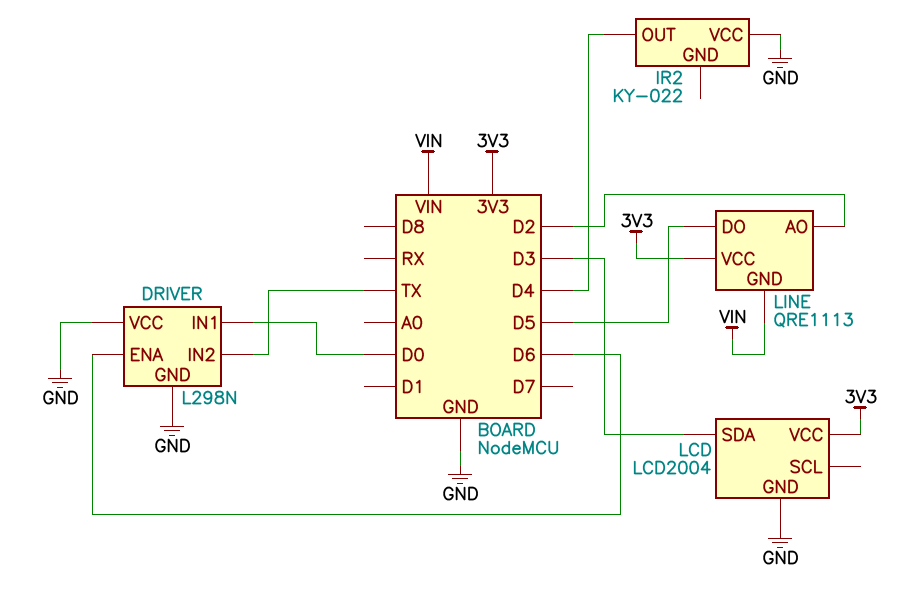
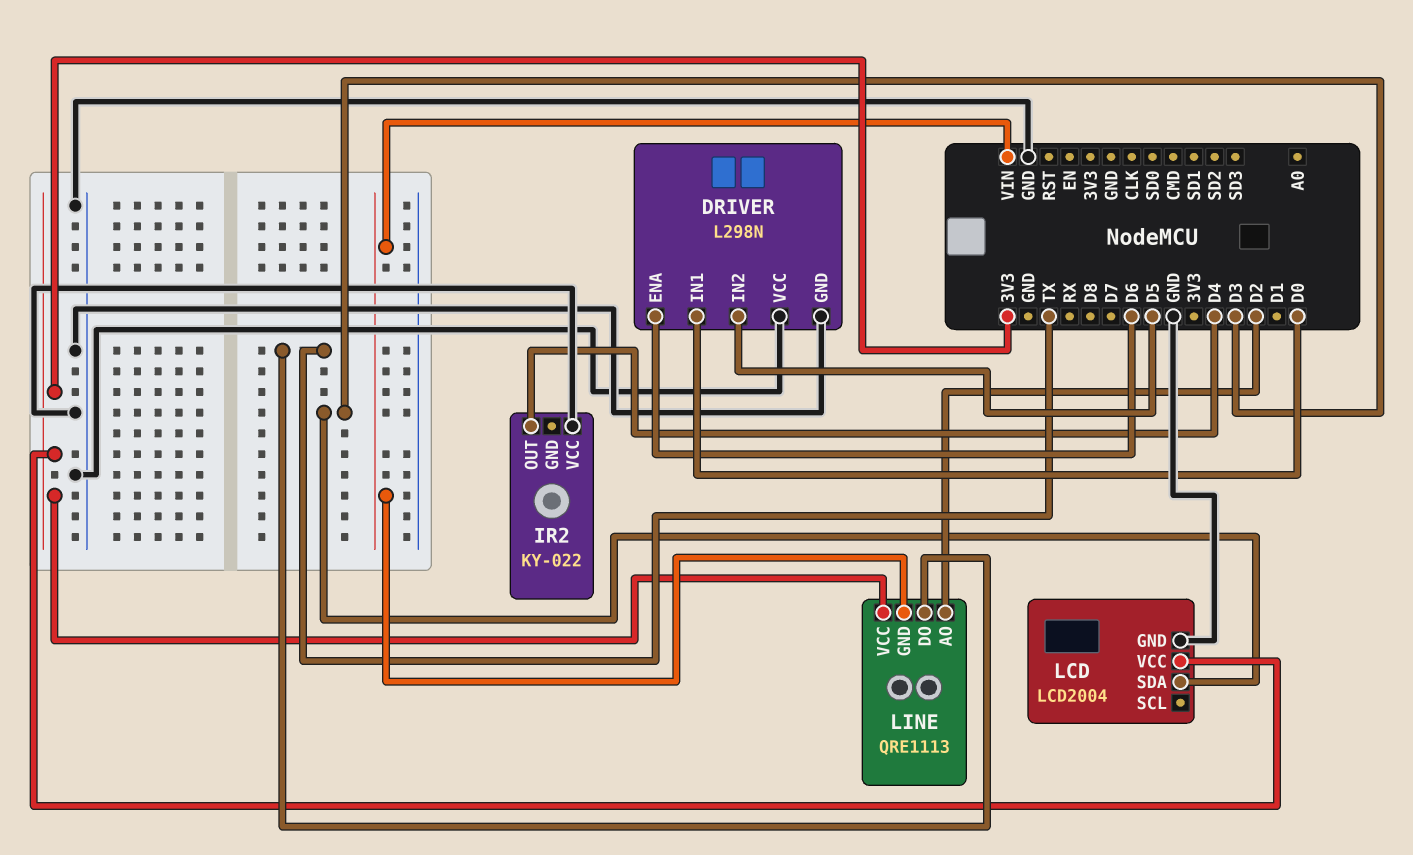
DRIVER pin IN2: TX -> D5
LINE pin DO: D5 -> TX

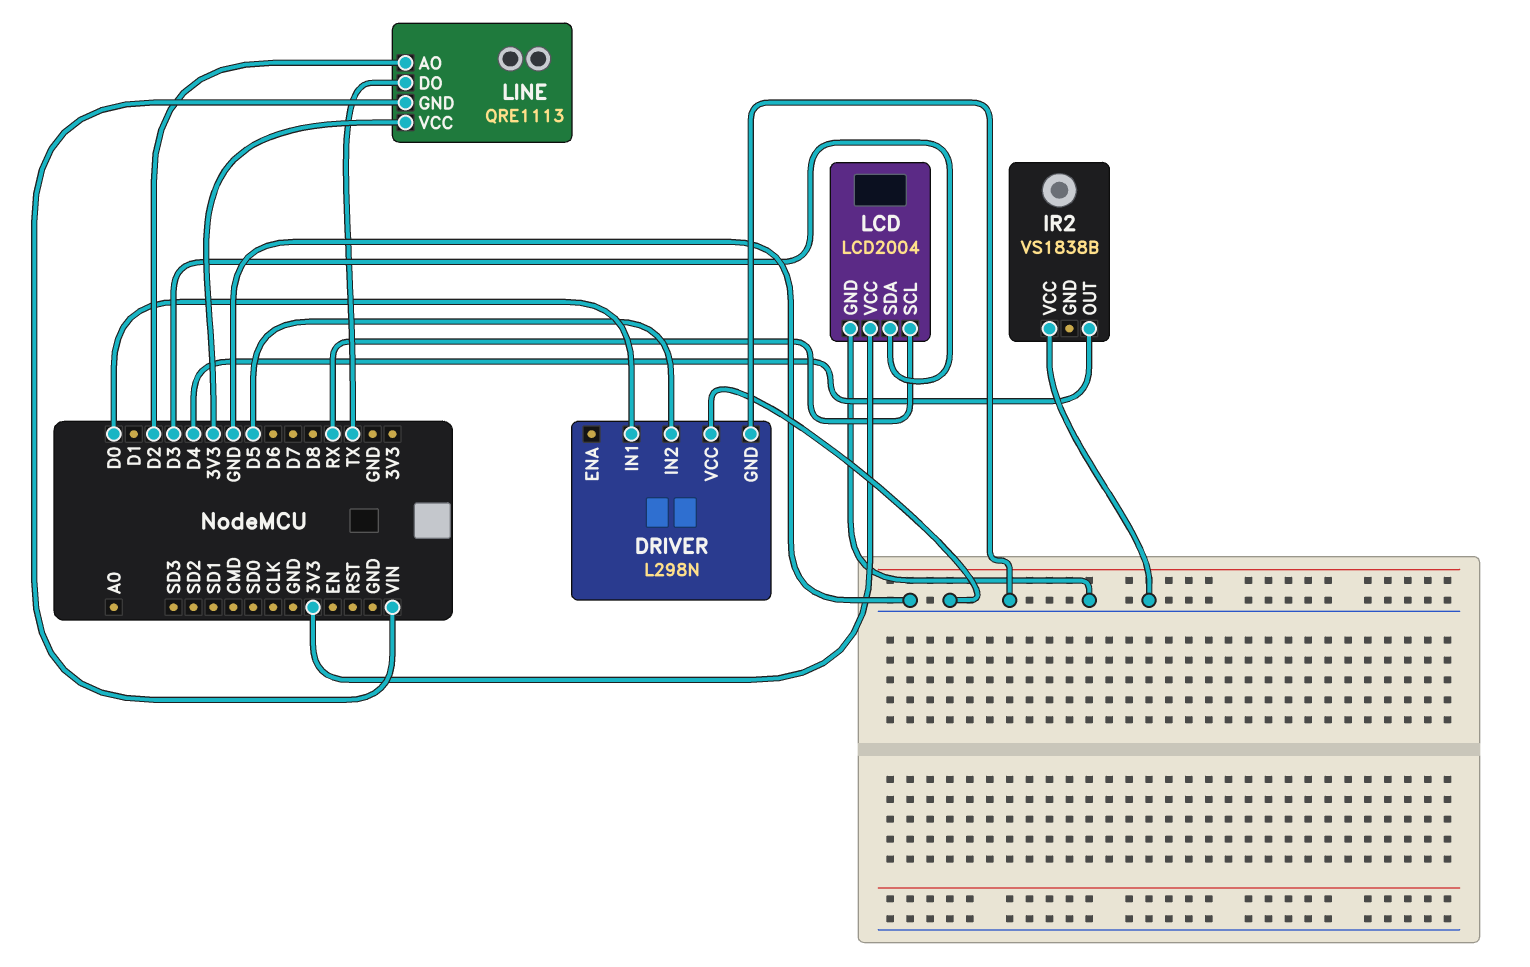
DRIVER pin ENA: D6 -> none
IR2: KY-022 -> VS1838B
LCD pin SCL: none -> RX

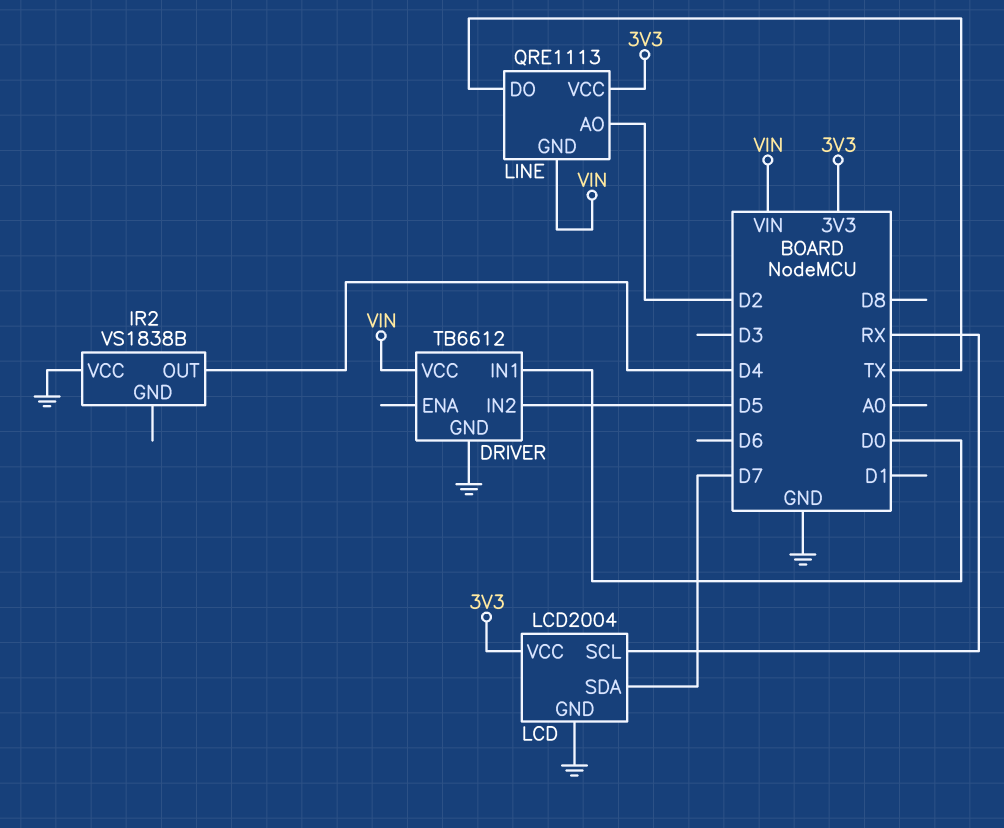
DRIVER: L298N -> TB6612
DRIVER pin VCC: GND -> VIN
LCD pin SDA: D3 -> D7

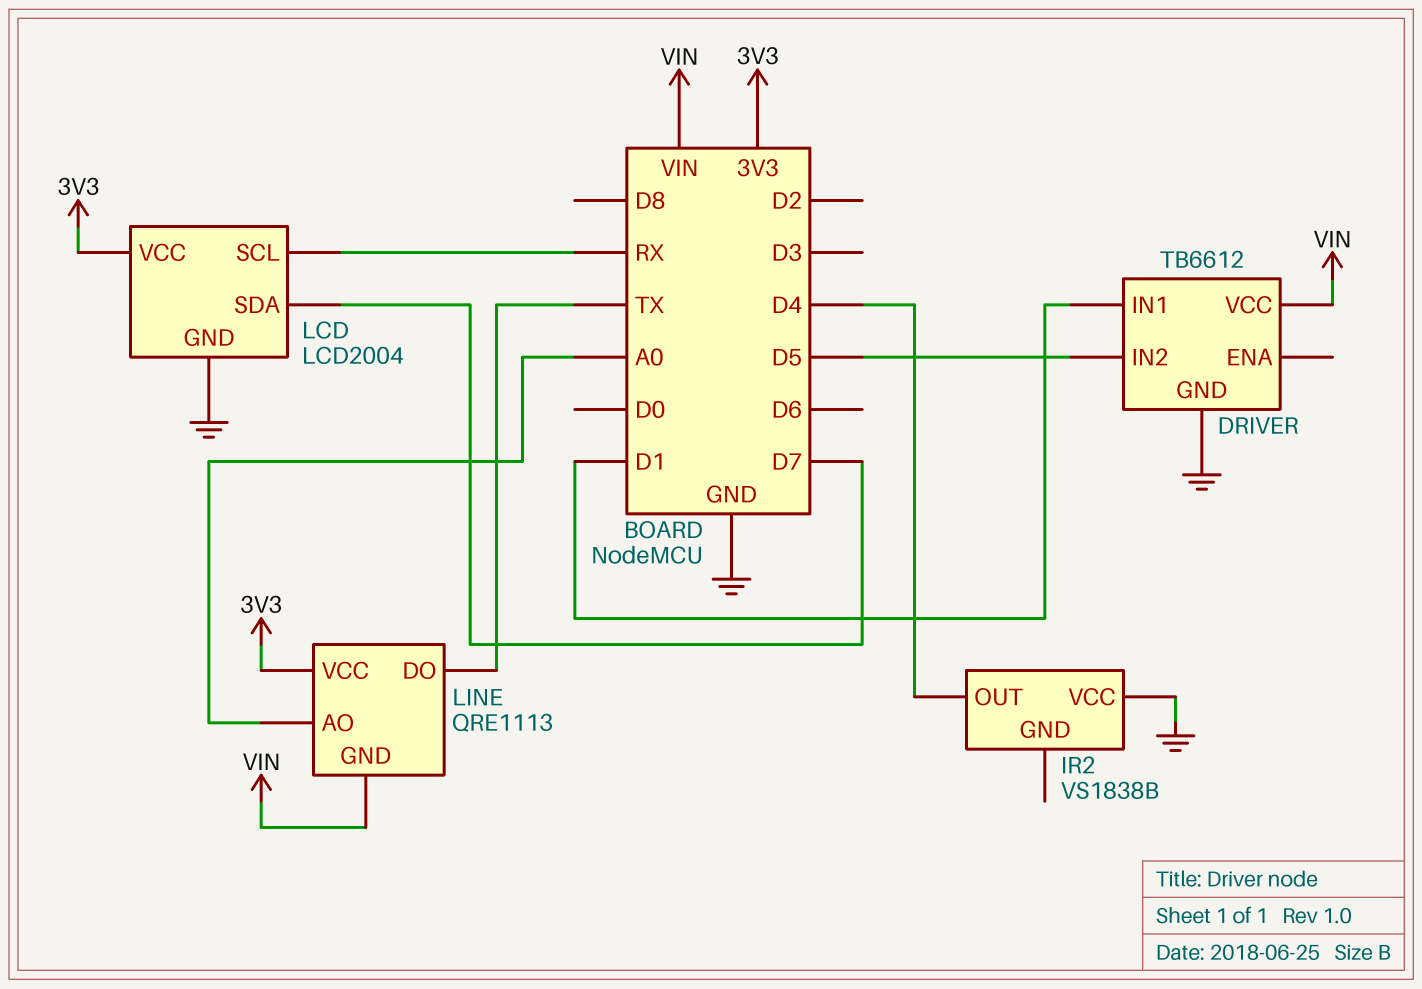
DRIVER pin IN1: D0 -> D1
LINE pin AO: D2 -> A0

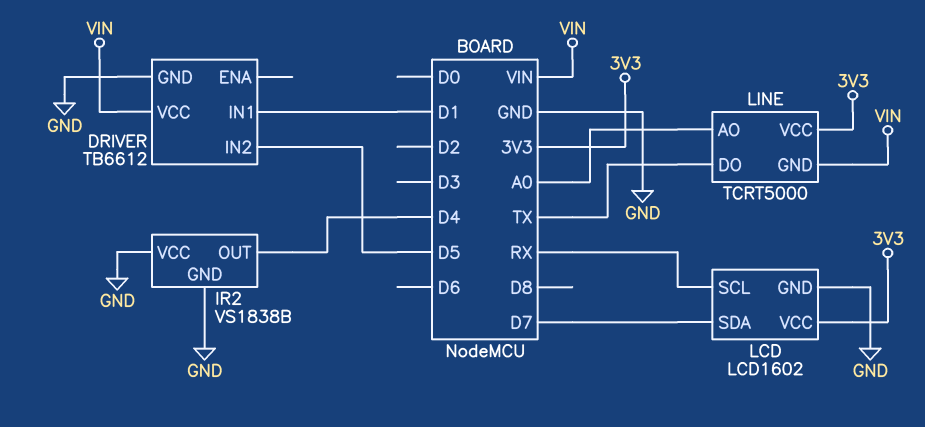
IR2 pin GND: none -> GND
LCD: LCD2004 -> LCD1602
LINE: QRE1113 -> TCRT5000

